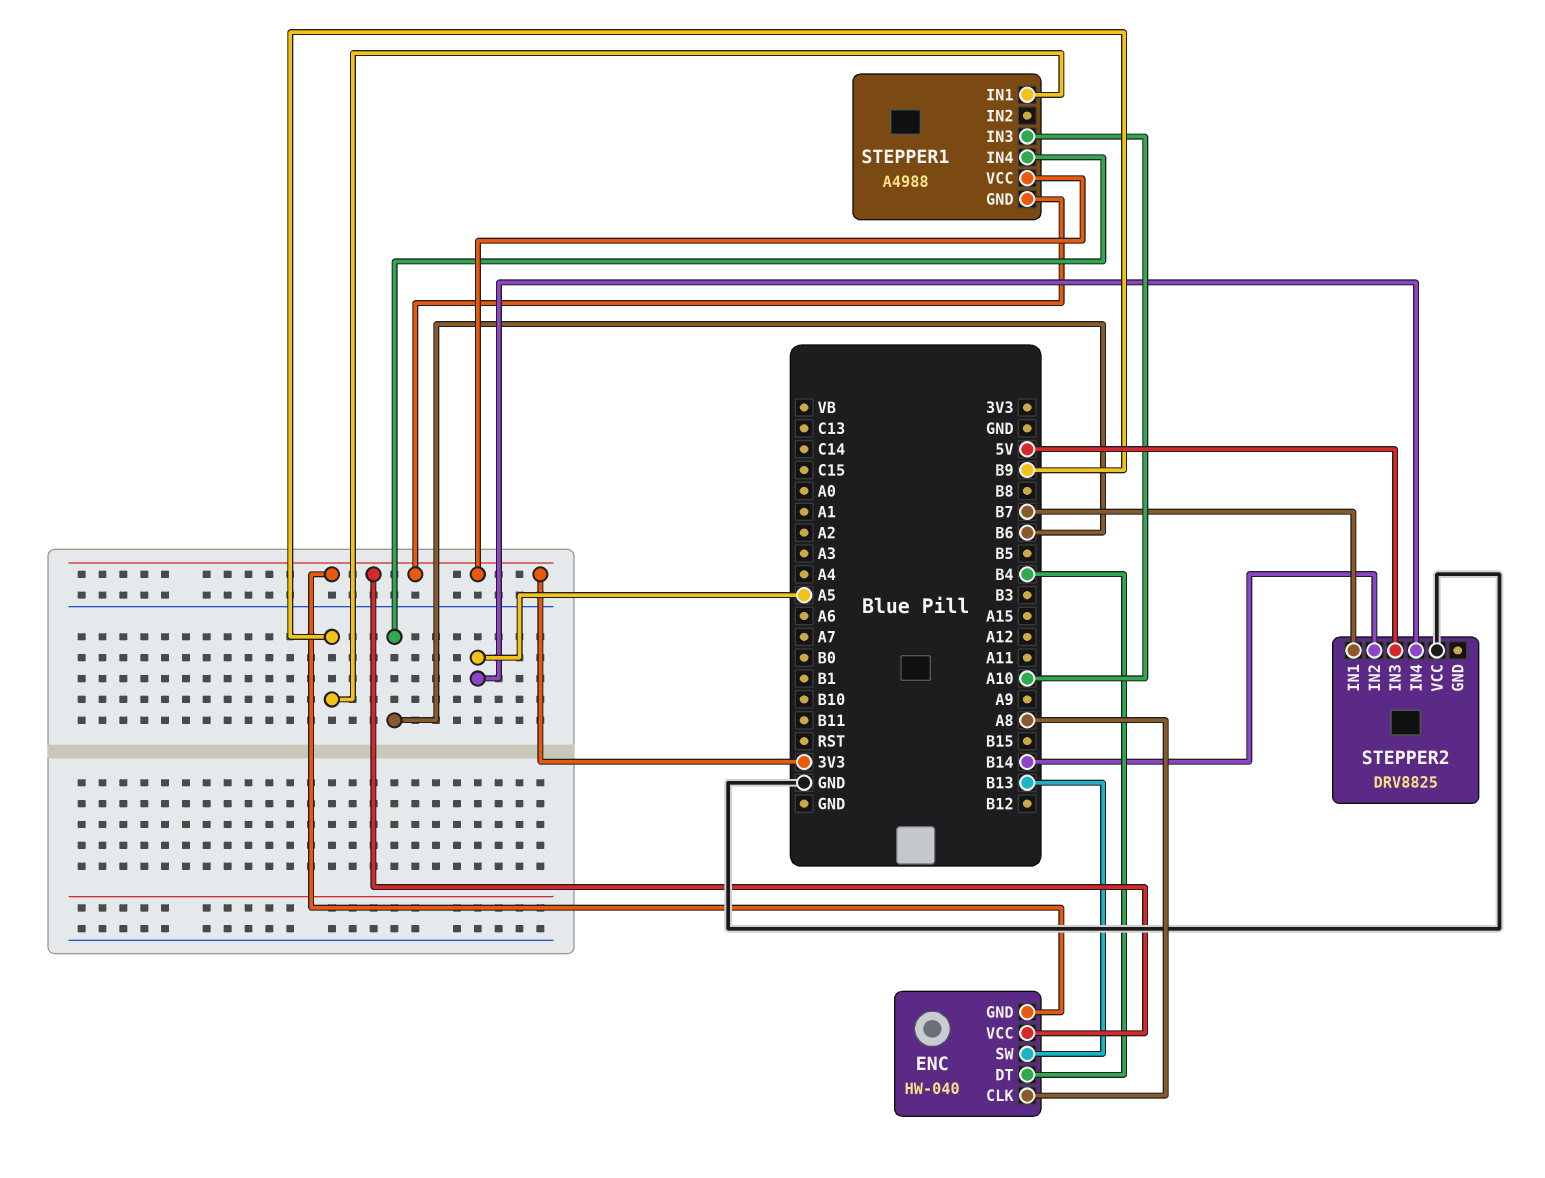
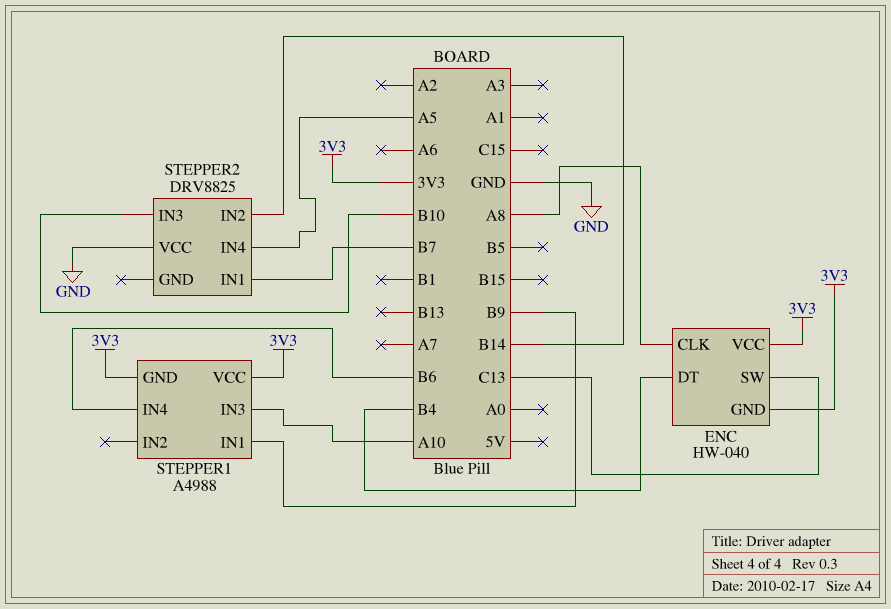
ENC pin SW: B13 -> C13
STEPPER2 pin IN3: 5V -> B10

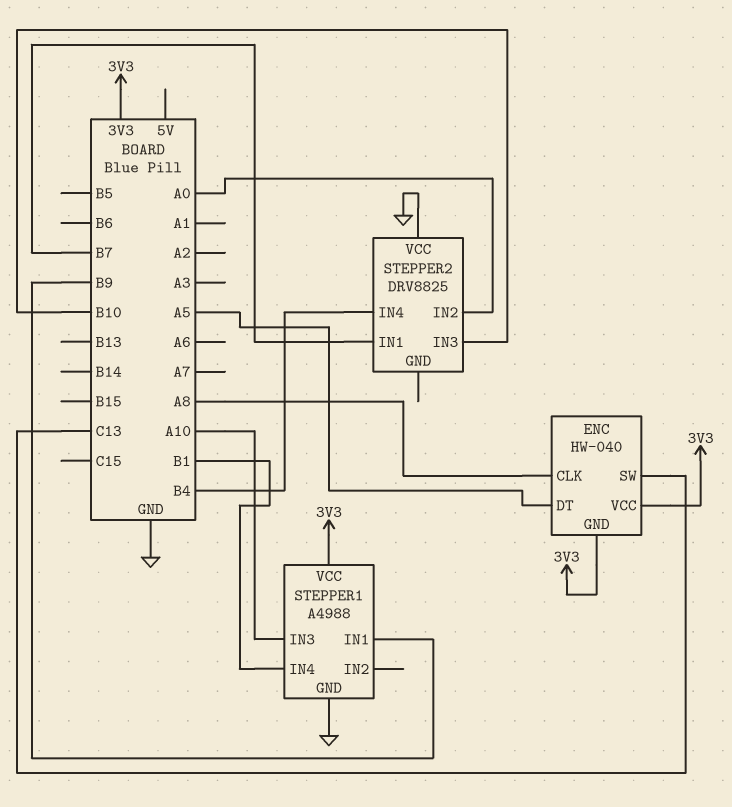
ENC pin DT: B4 -> A5
STEPPER1 pin GND: 3V3 -> GND
STEPPER1 pin IN4: B6 -> B1
STEPPER2 pin IN2: B14 -> A0
STEPPER2 pin IN4: A5 -> B4

